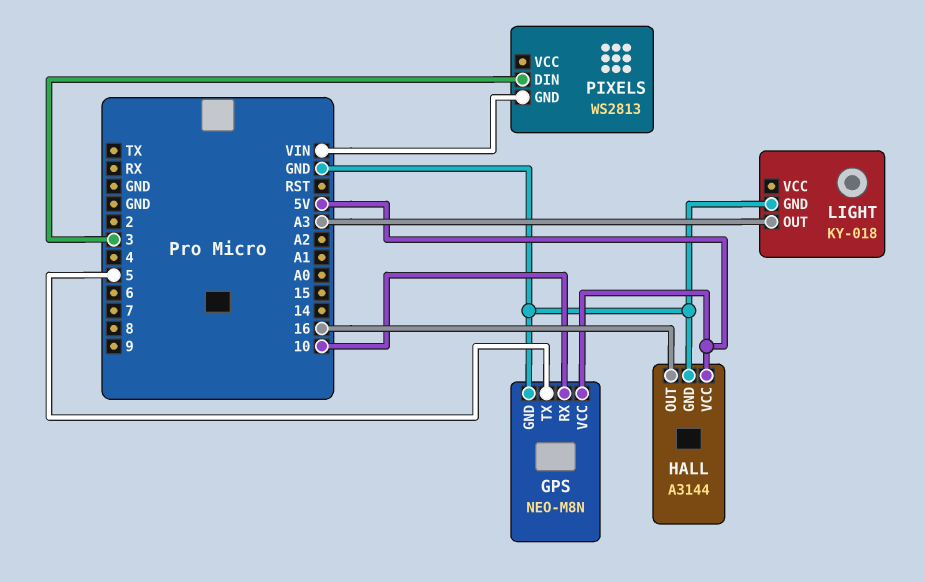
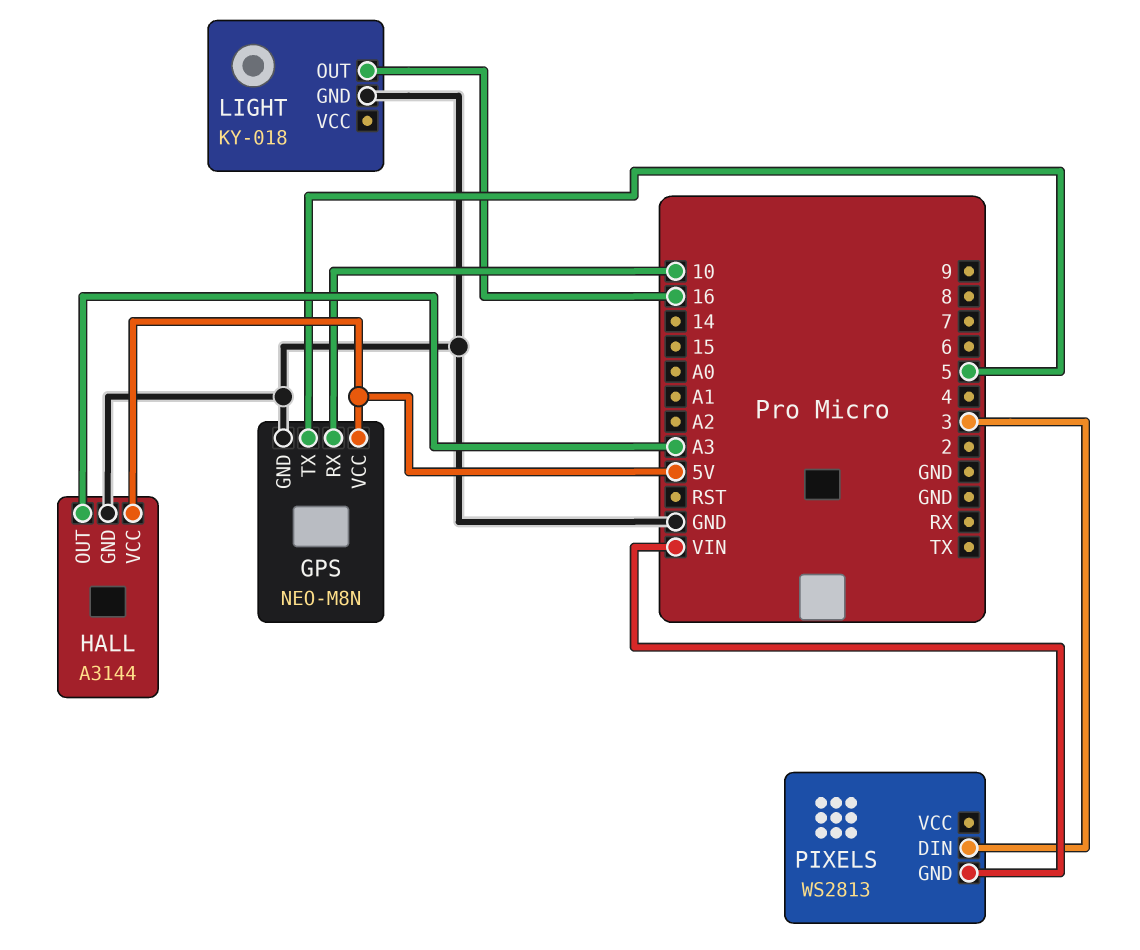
HALL pin OUT: 16 -> A3
LIGHT pin OUT: A3 -> 16

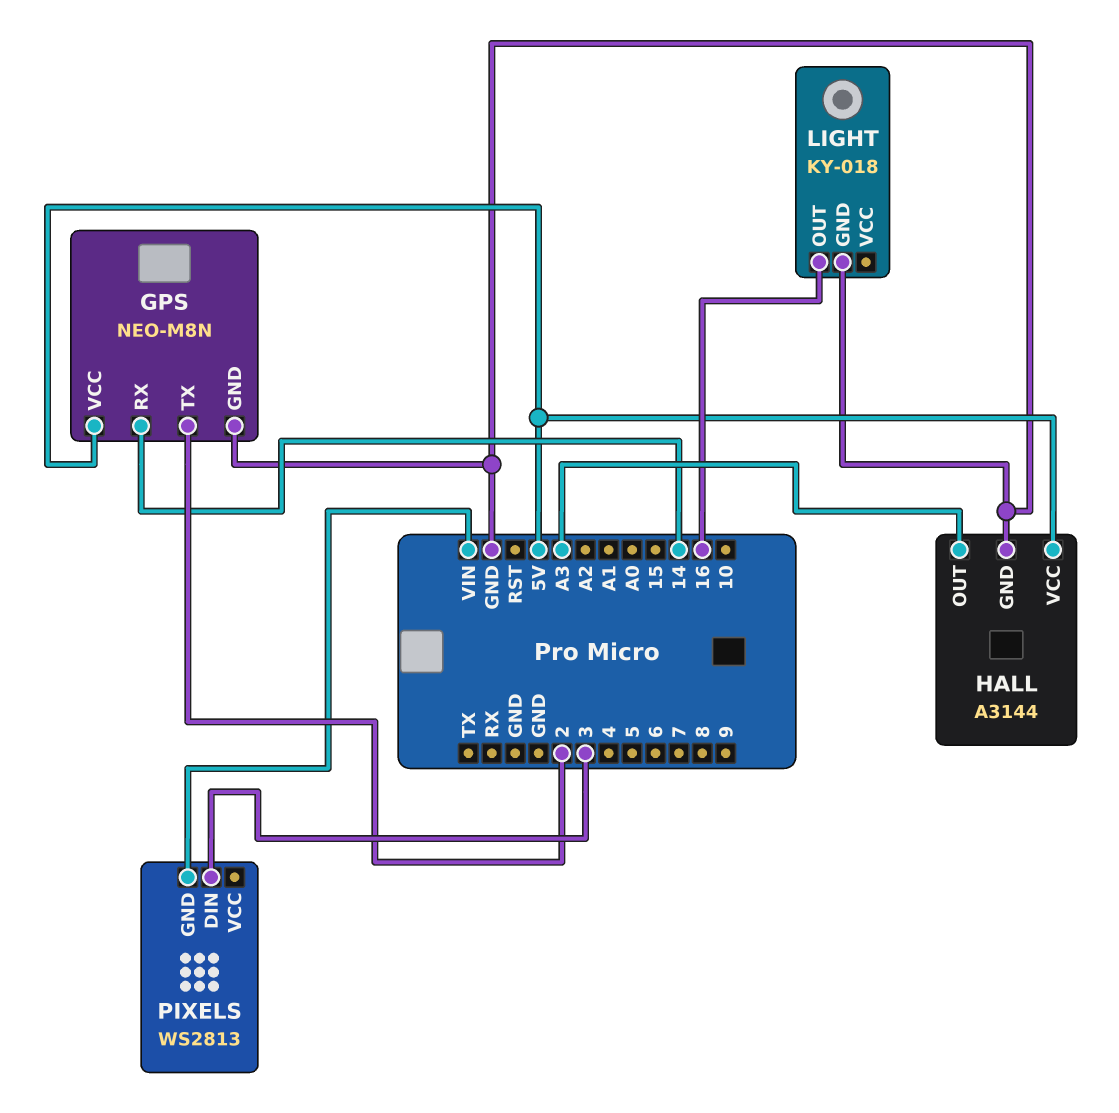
GPS pin RX: 10 -> 14
GPS pin TX: 5 -> 2

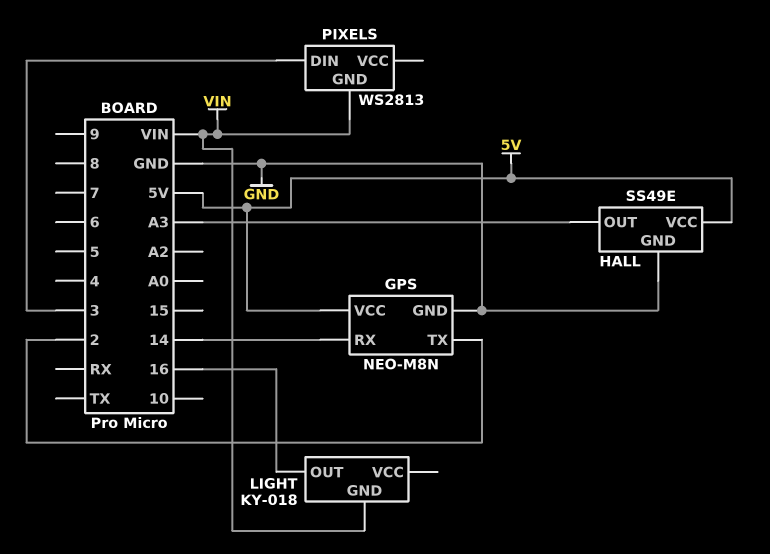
HALL: A3144 -> SS49E
LIGHT pin GND: GND -> VIN

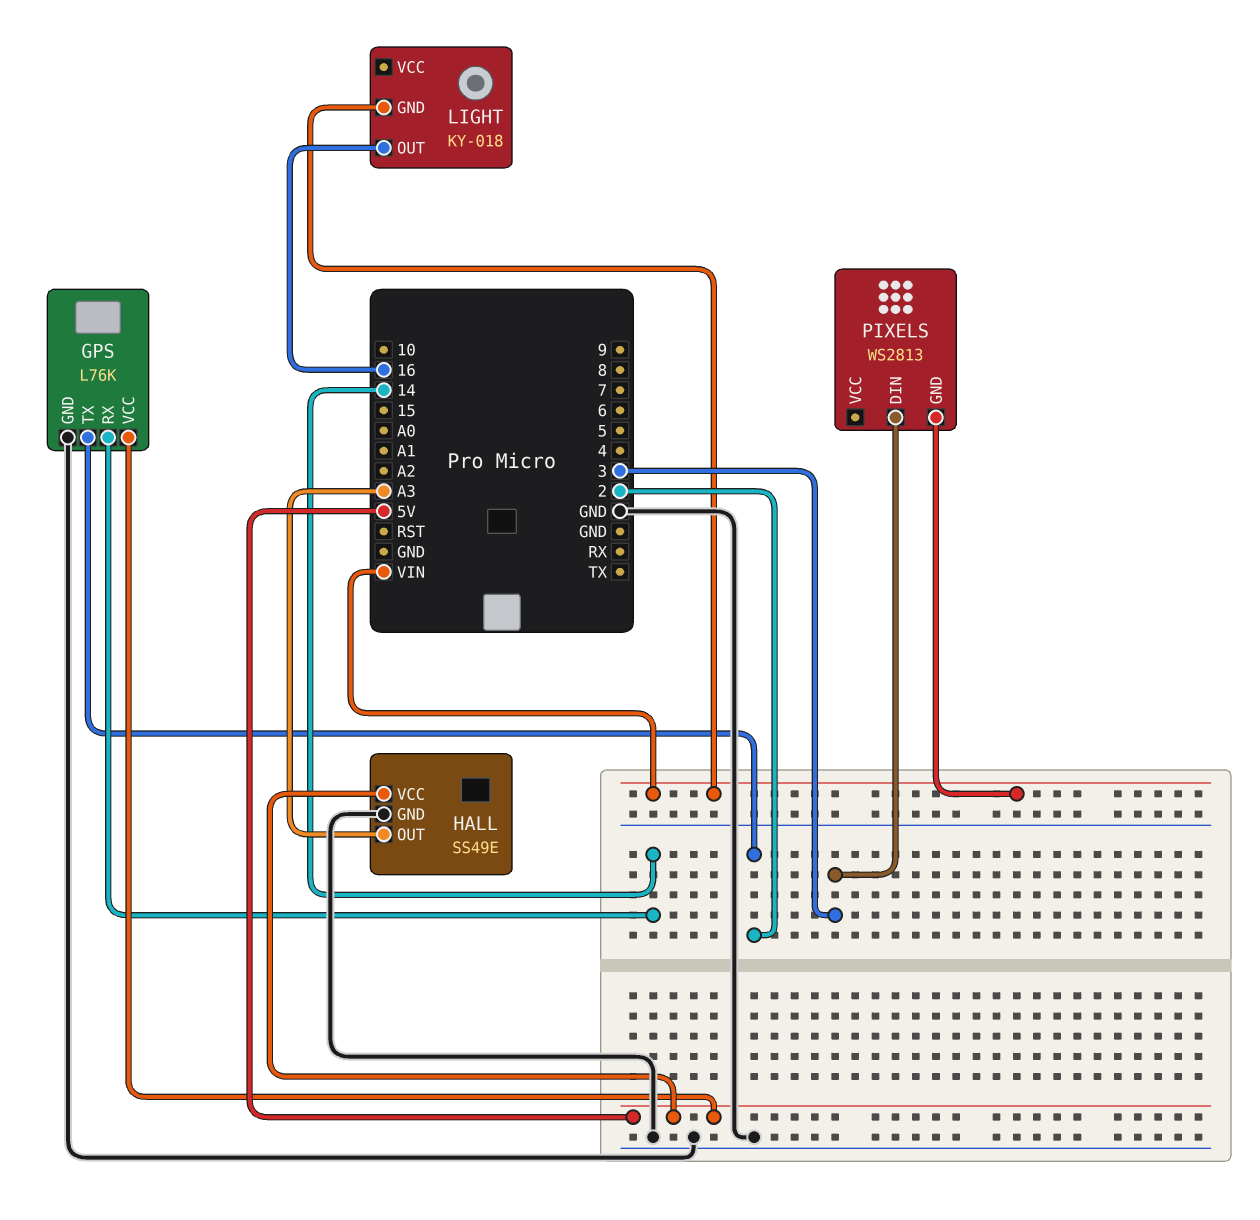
GPS: NEO-M8N -> L76K

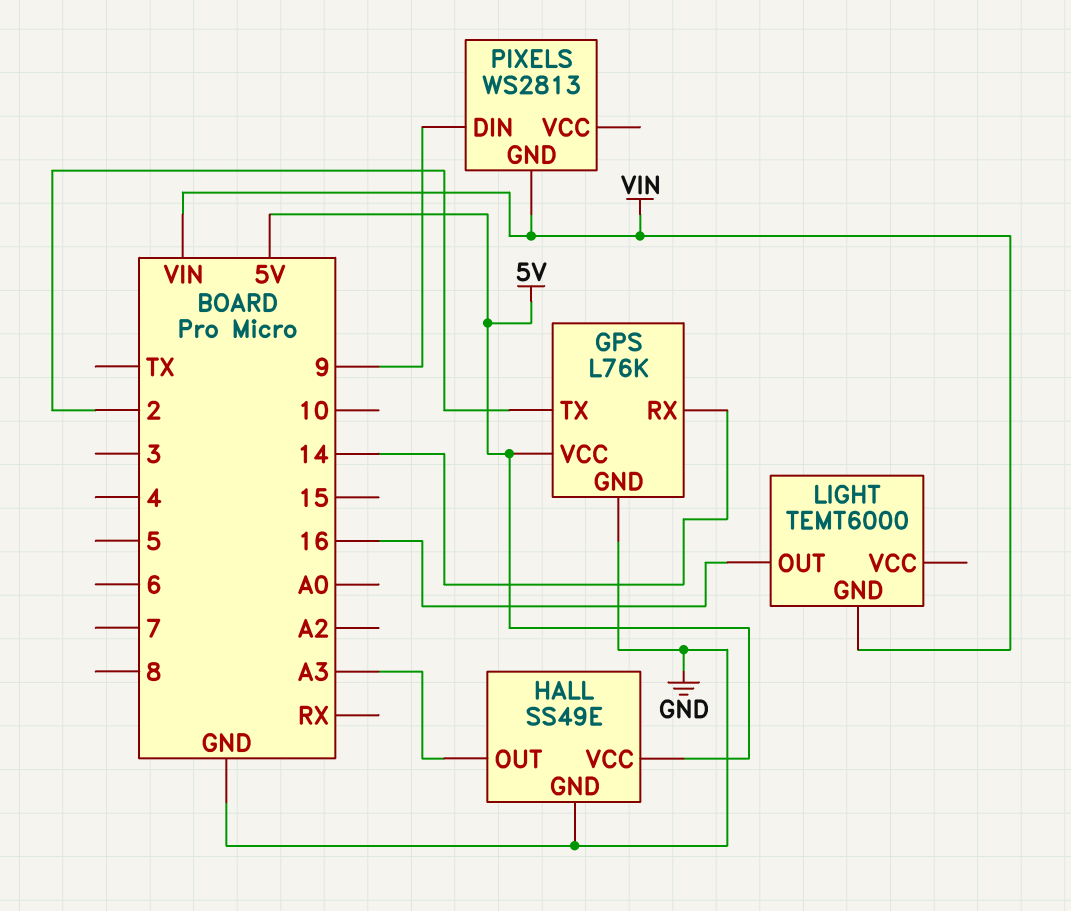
LIGHT: KY-018 -> TEMT6000
PIXELS pin DIN: 3 -> 9

